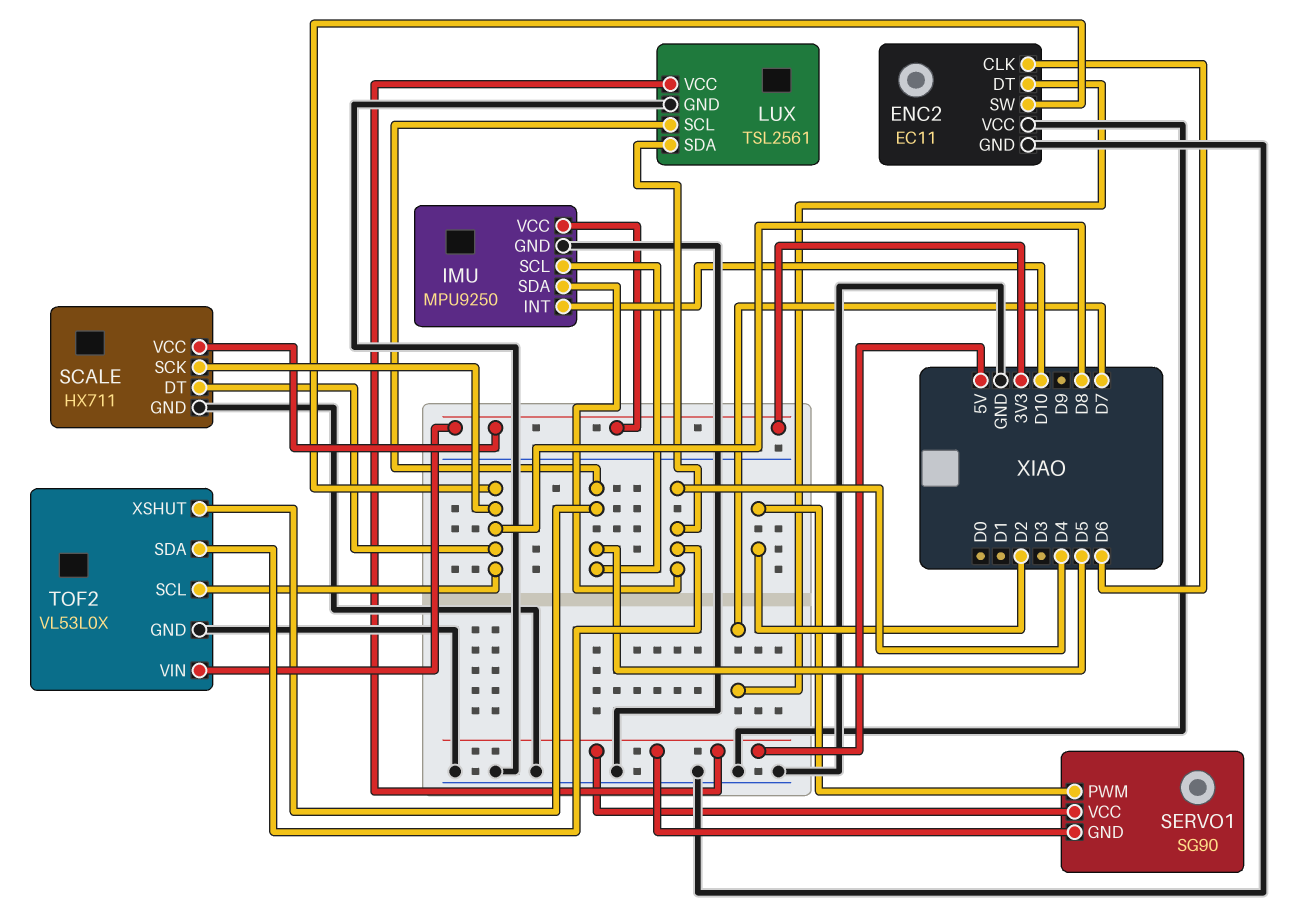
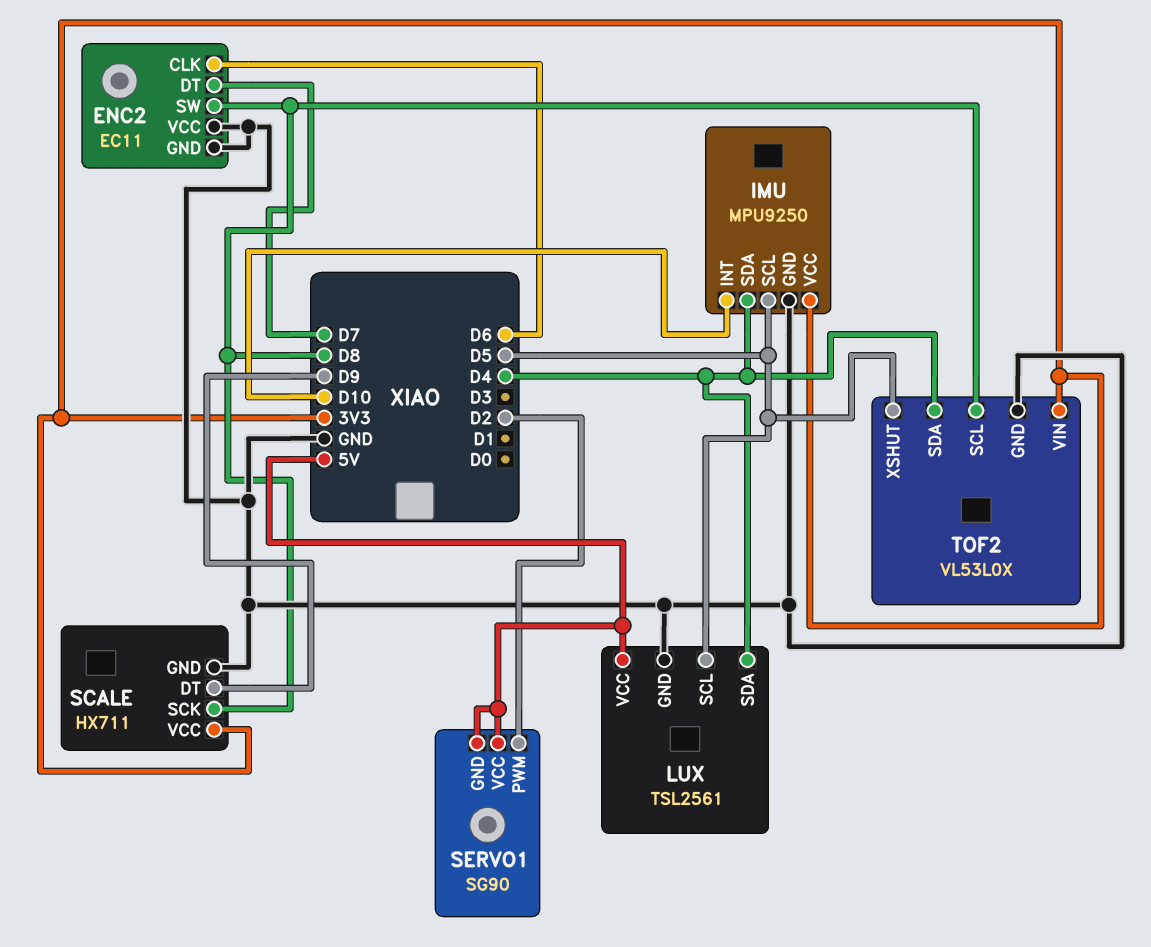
SCALE pin DT: D8 -> D9

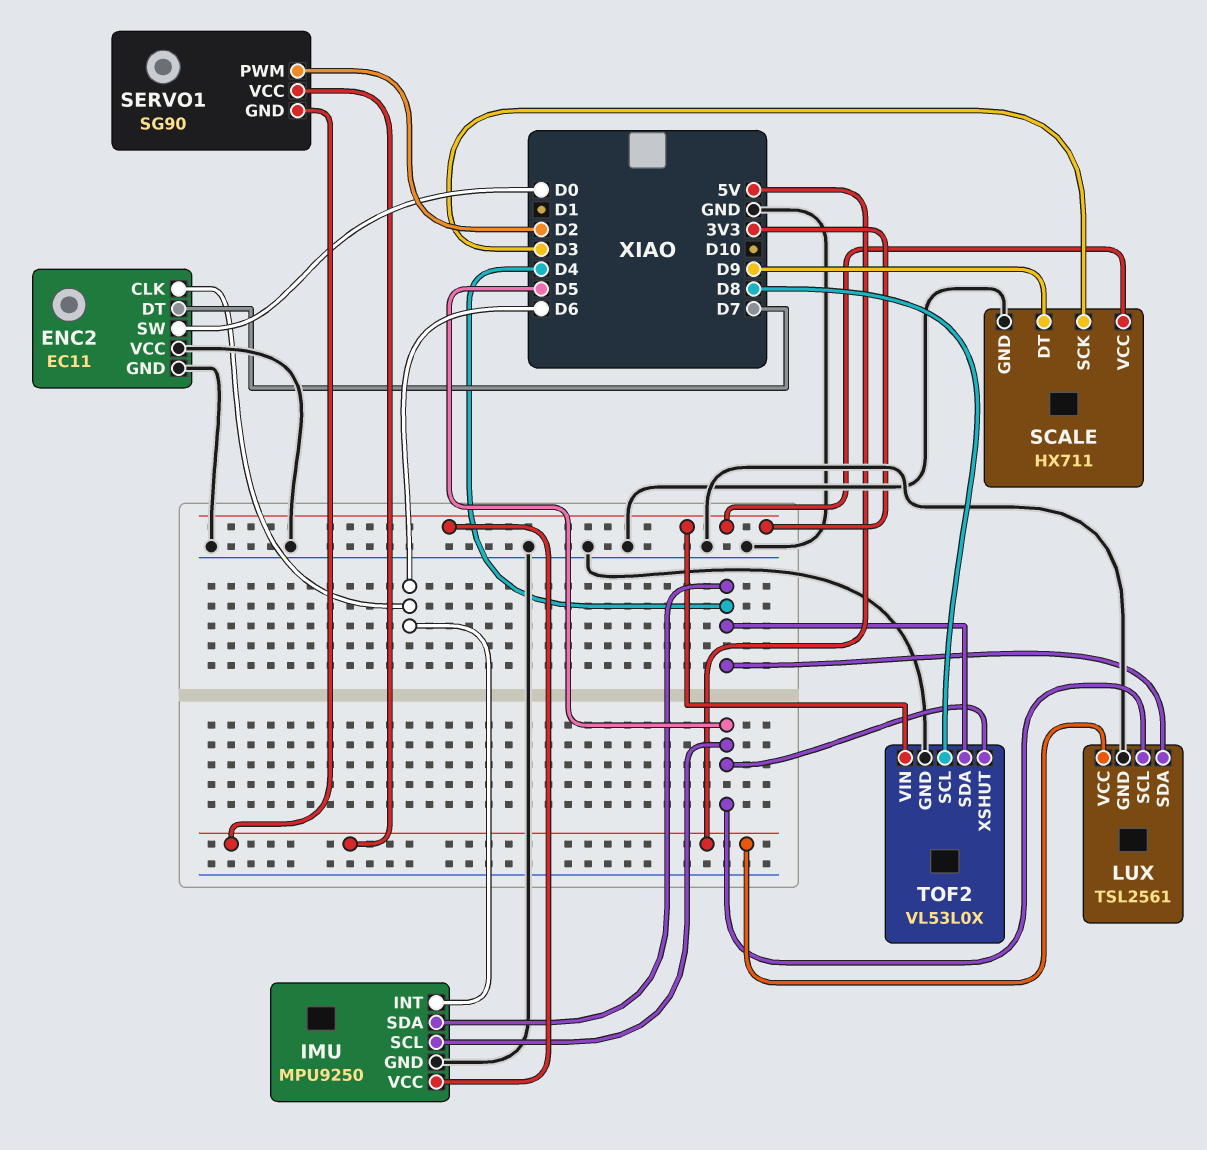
ENC2 pin SW: D8 -> D0
IMU pin INT: D10 -> D6
SCALE pin SCK: D8 -> D3

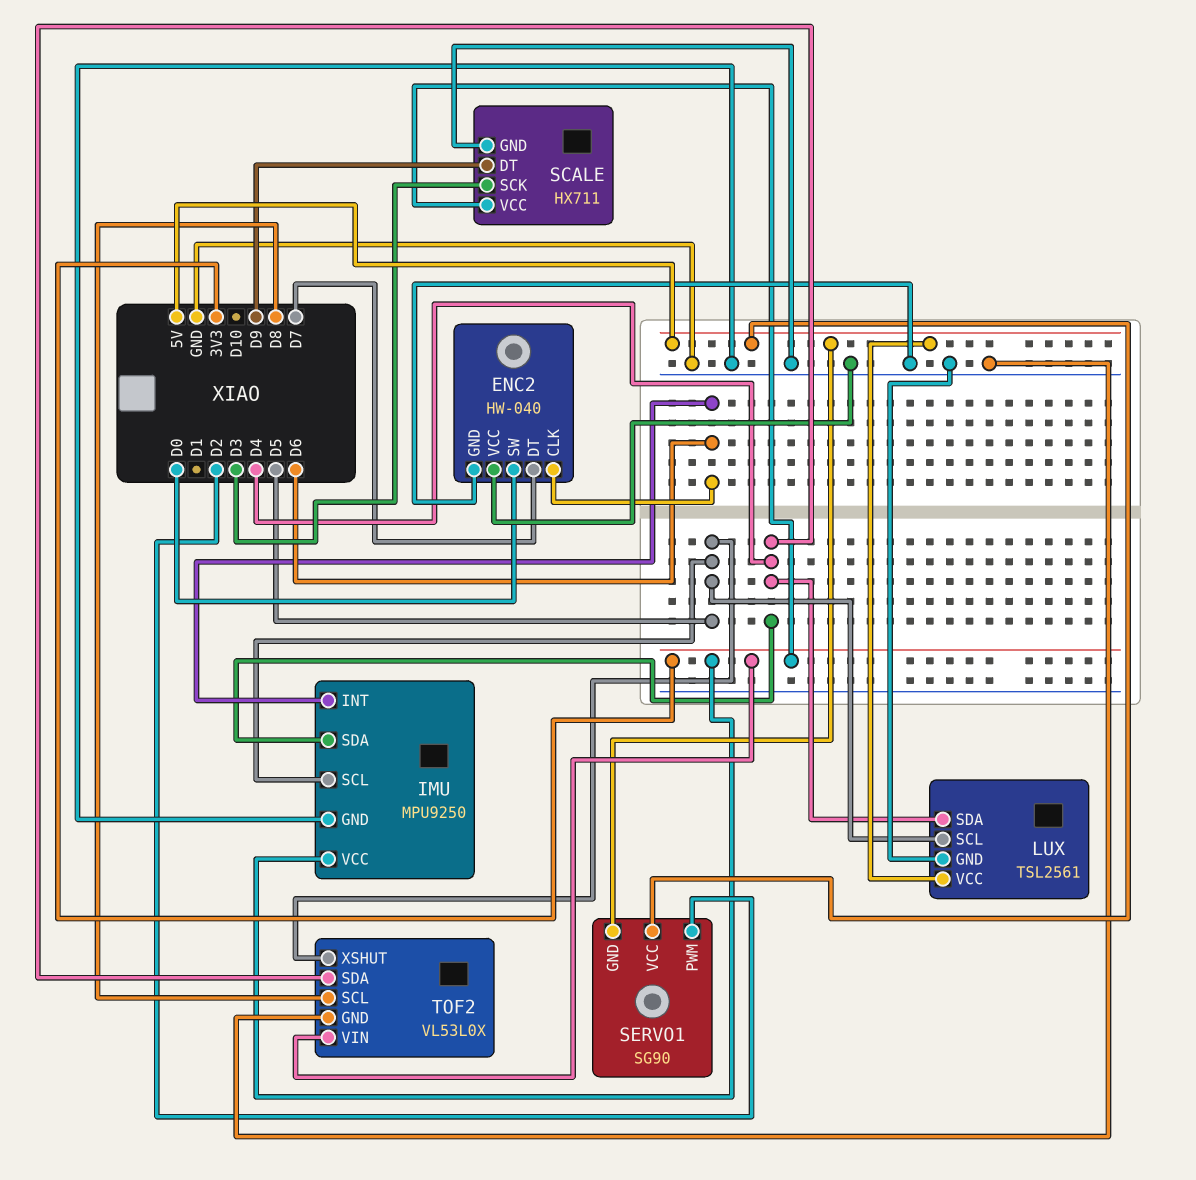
ENC2: EC11 -> HW-040

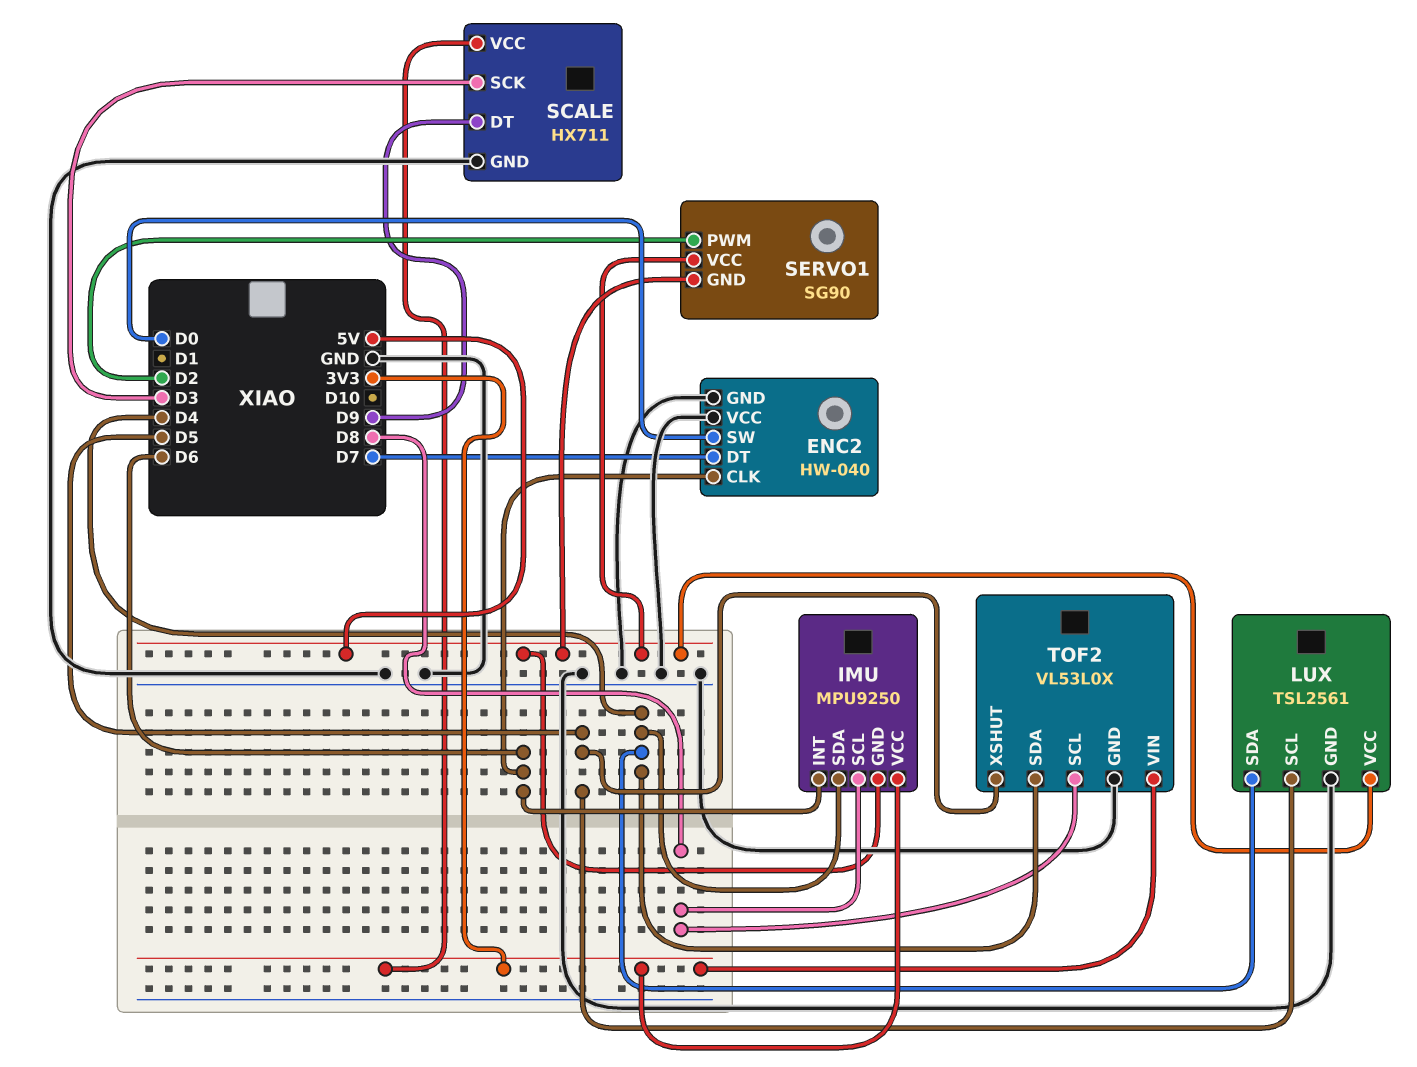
IMU pin GND: GND -> 5V
IMU pin SCL: D5 -> D8

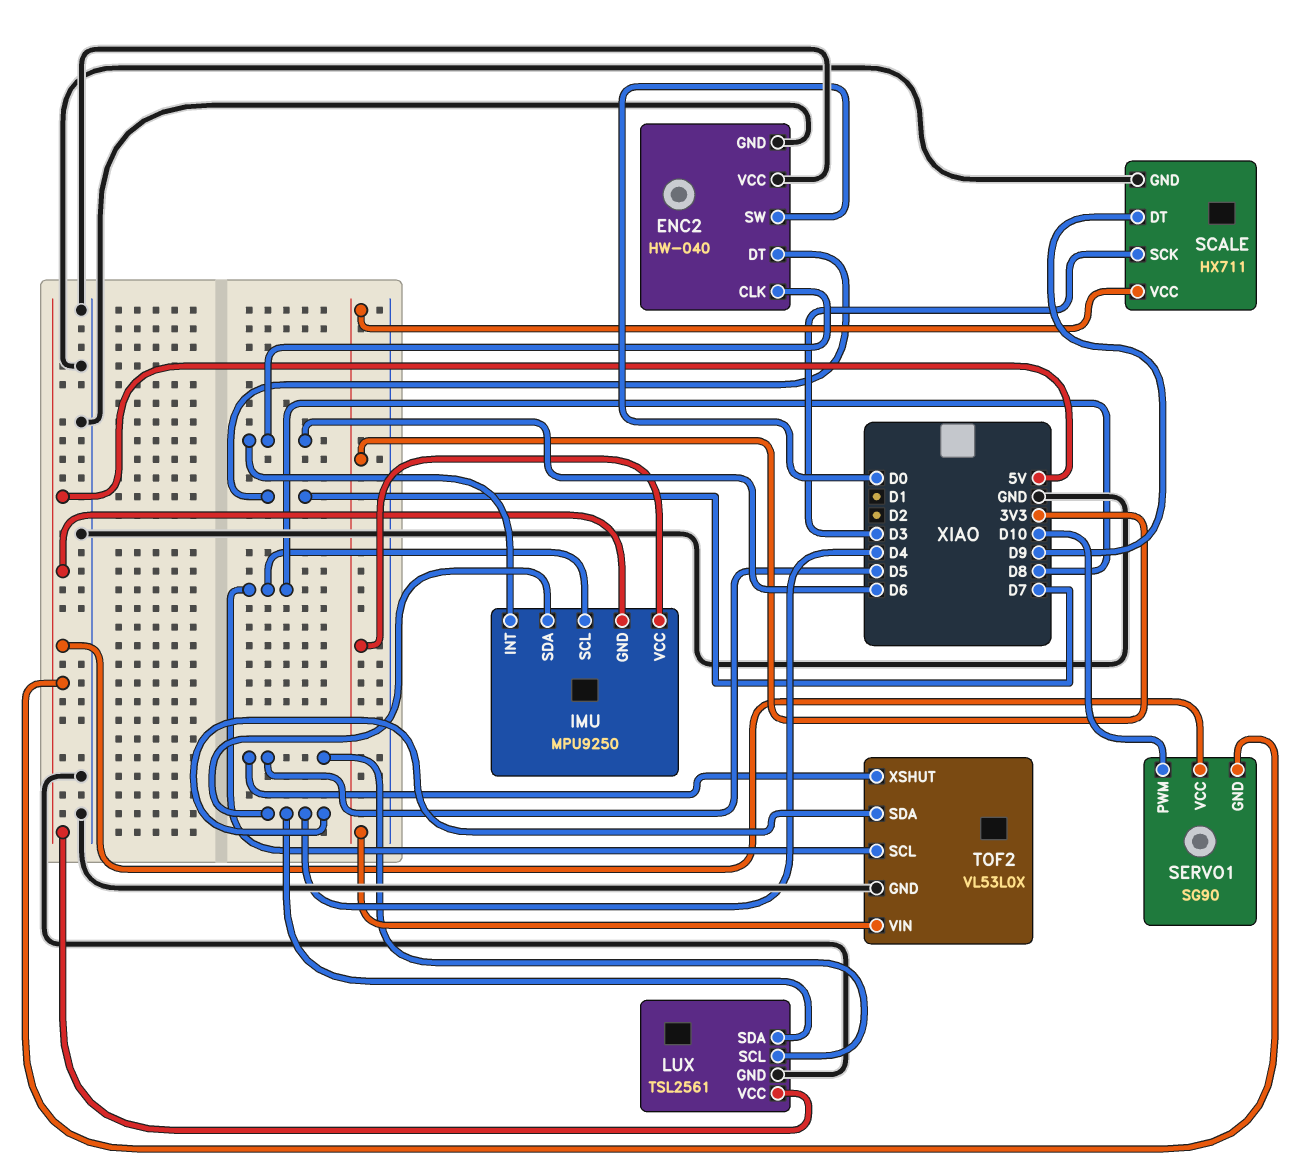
SERVO1 pin PWM: D2 -> D10

